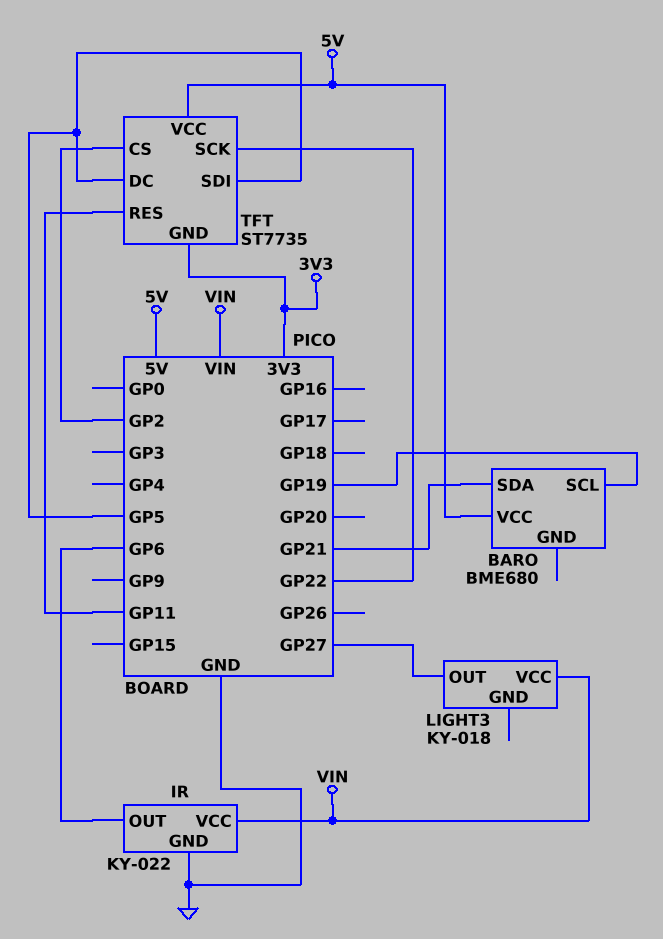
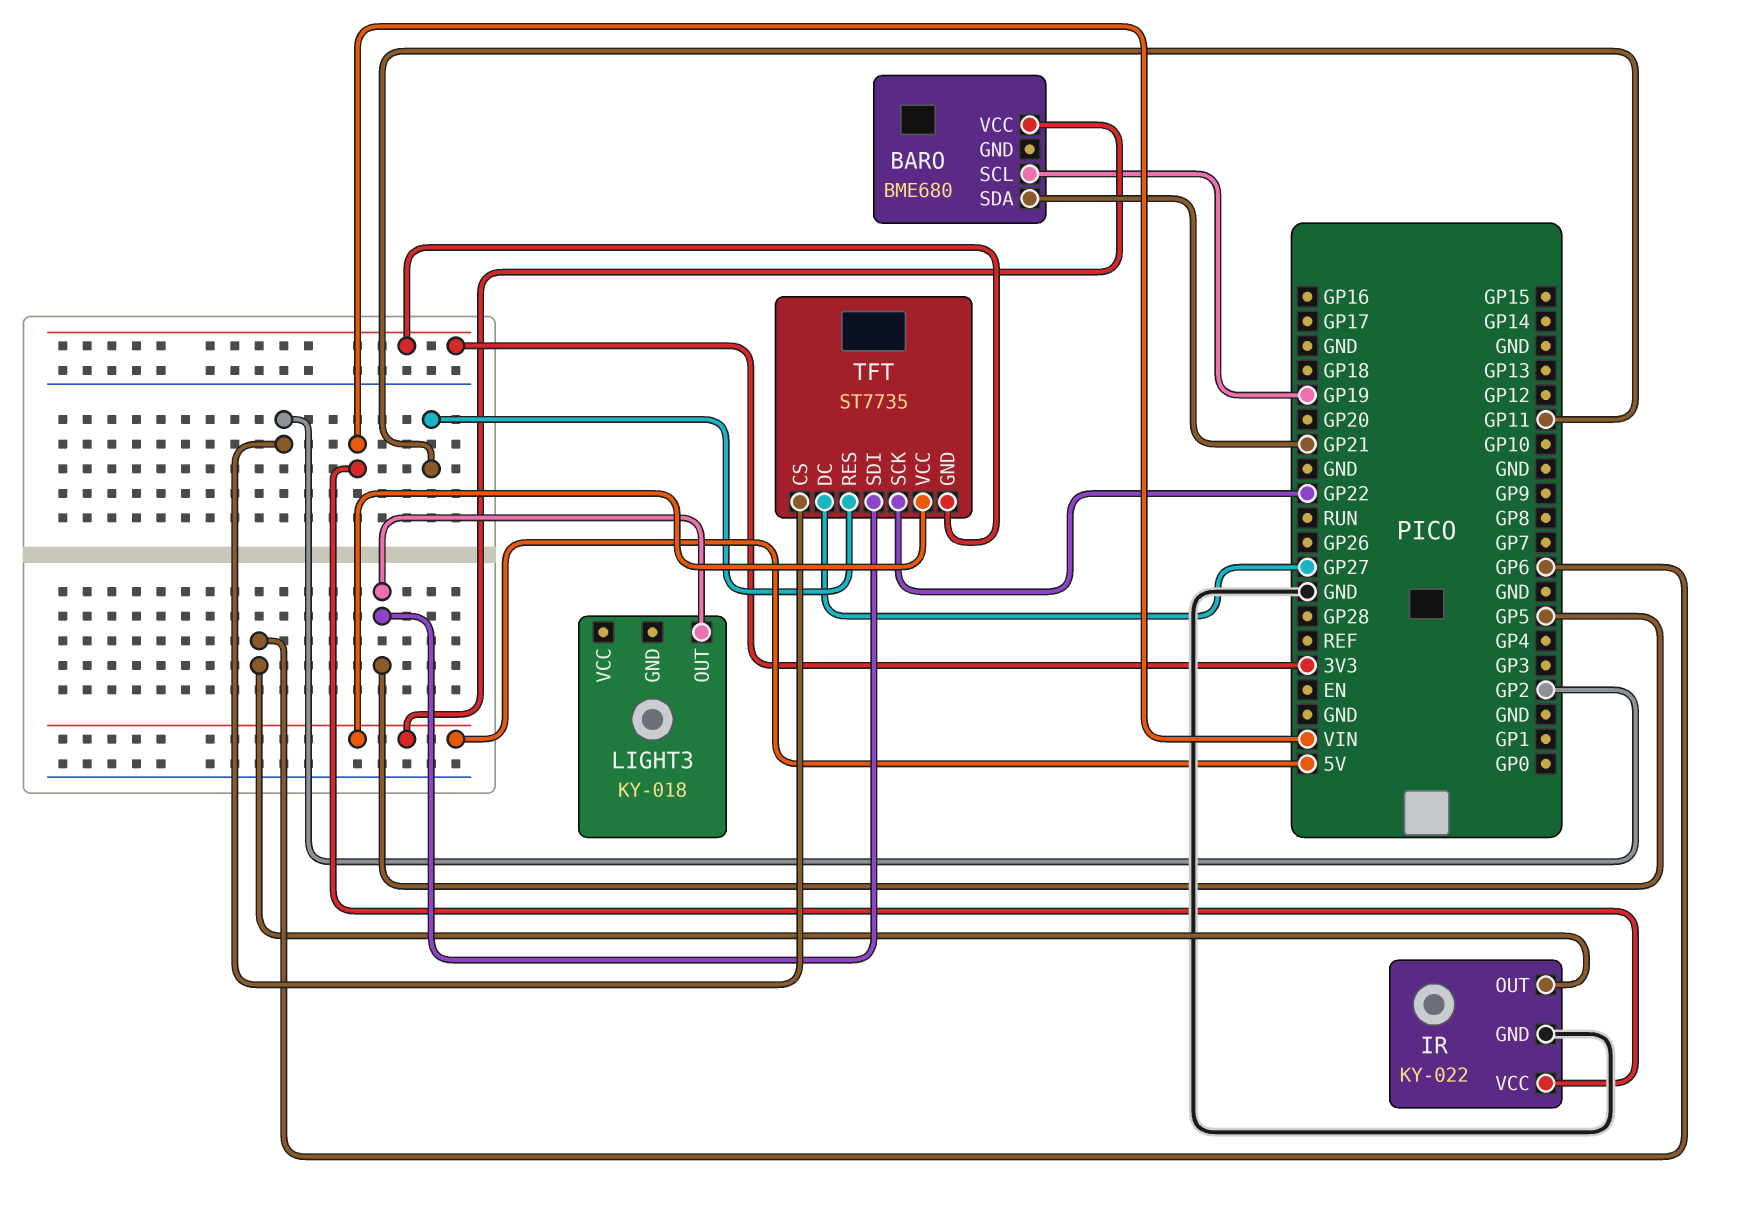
LIGHT3 pin OUT: GP27 -> GP5
LIGHT3 pin VCC: VIN -> none
TFT pin DC: GP5 -> GP27

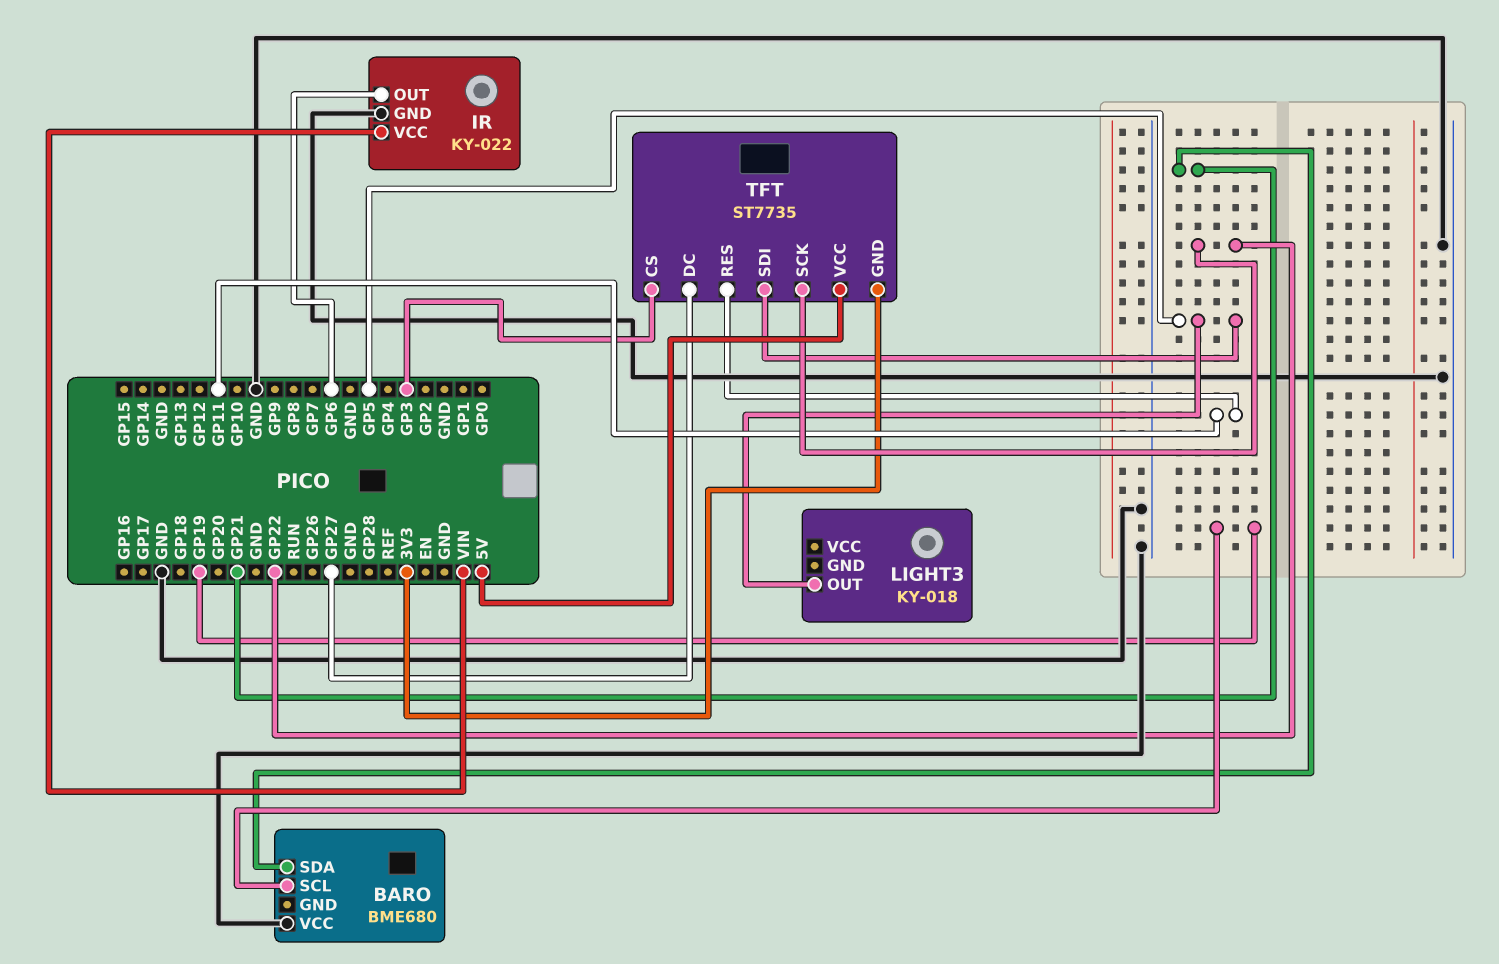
BARO pin VCC: 5V -> GND
TFT pin CS: GP2 -> GP3

